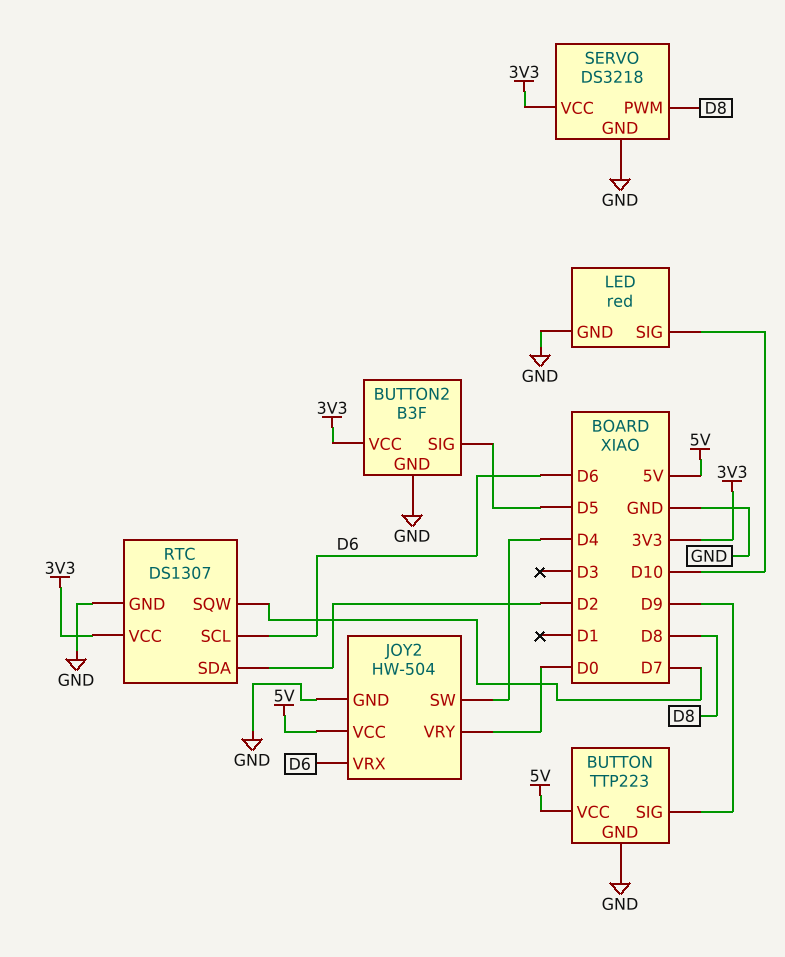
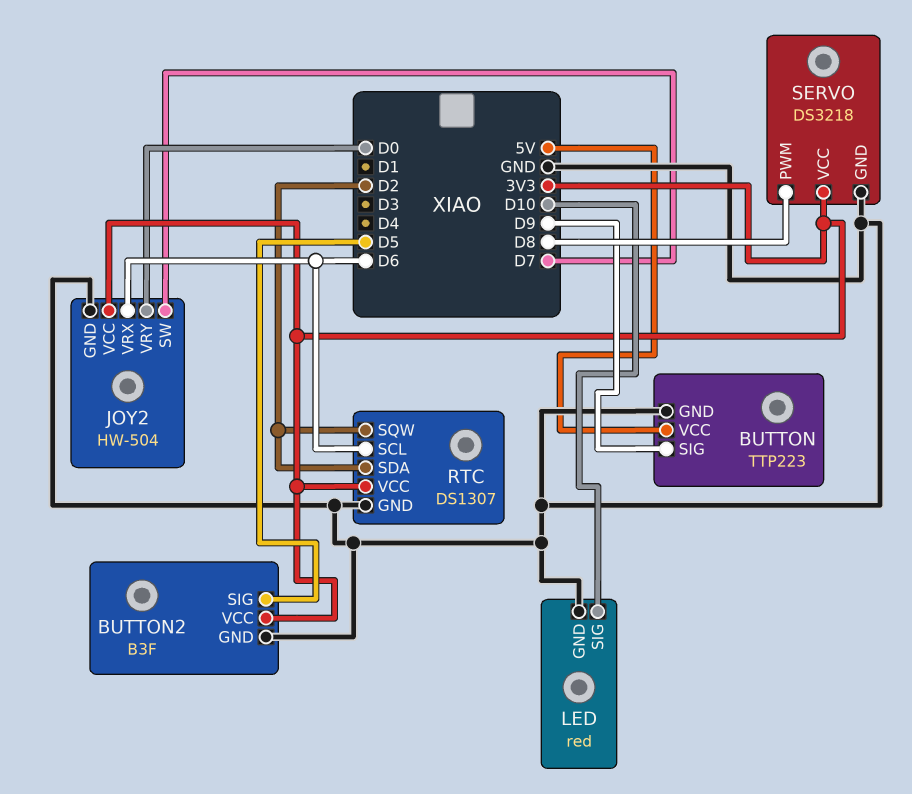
JOY2 pin SW: D4 -> D7
JOY2 pin VCC: 5V -> 3V3
RTC pin SQW: D7 -> D2

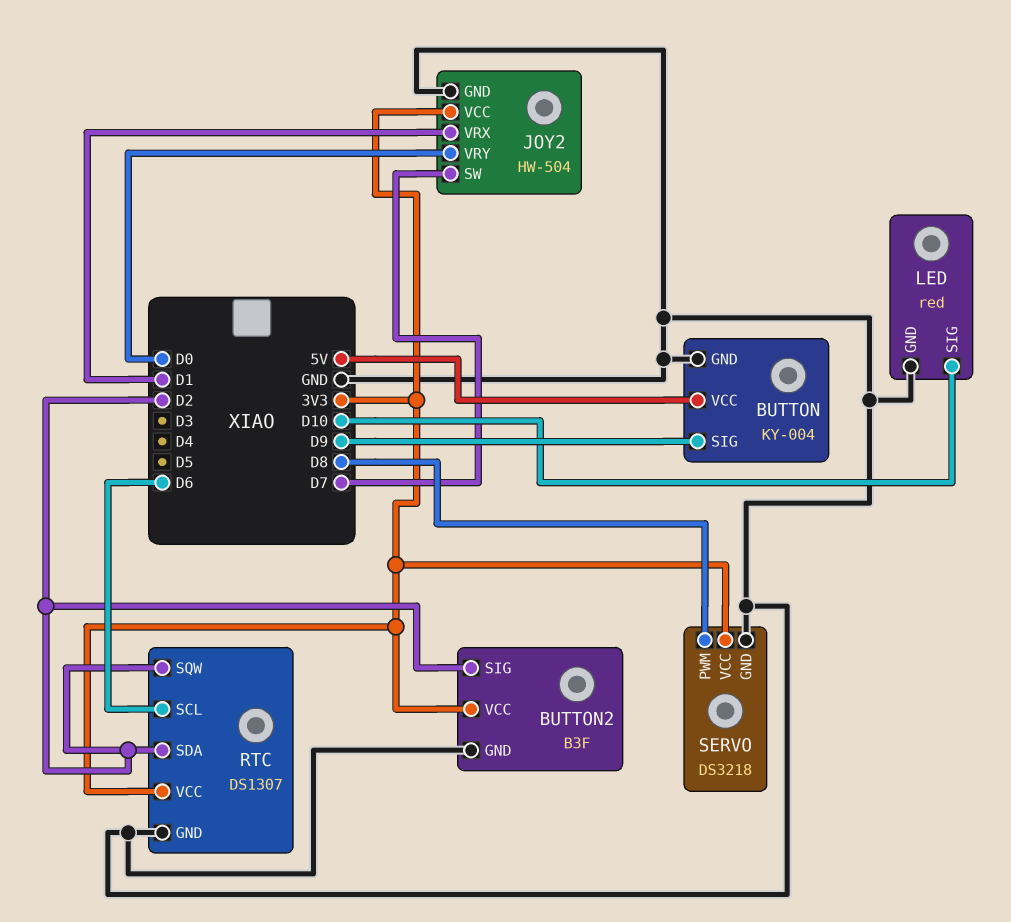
BUTTON: TTP223 -> KY-004
BUTTON2 pin SIG: D5 -> D2
JOY2 pin VRX: D6 -> D1

